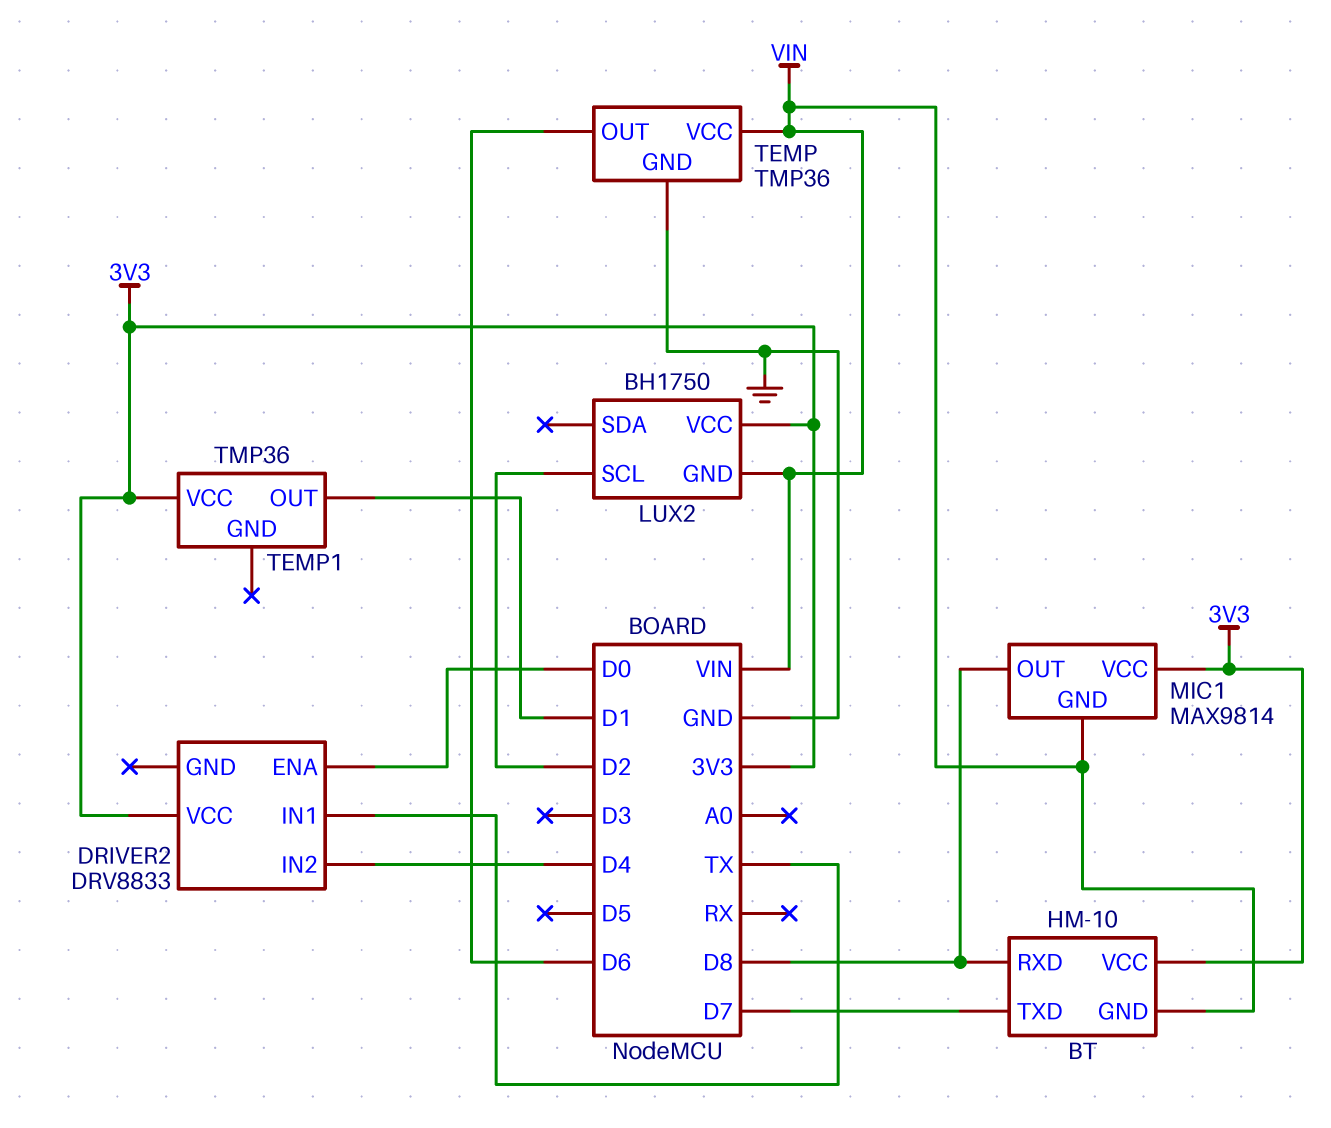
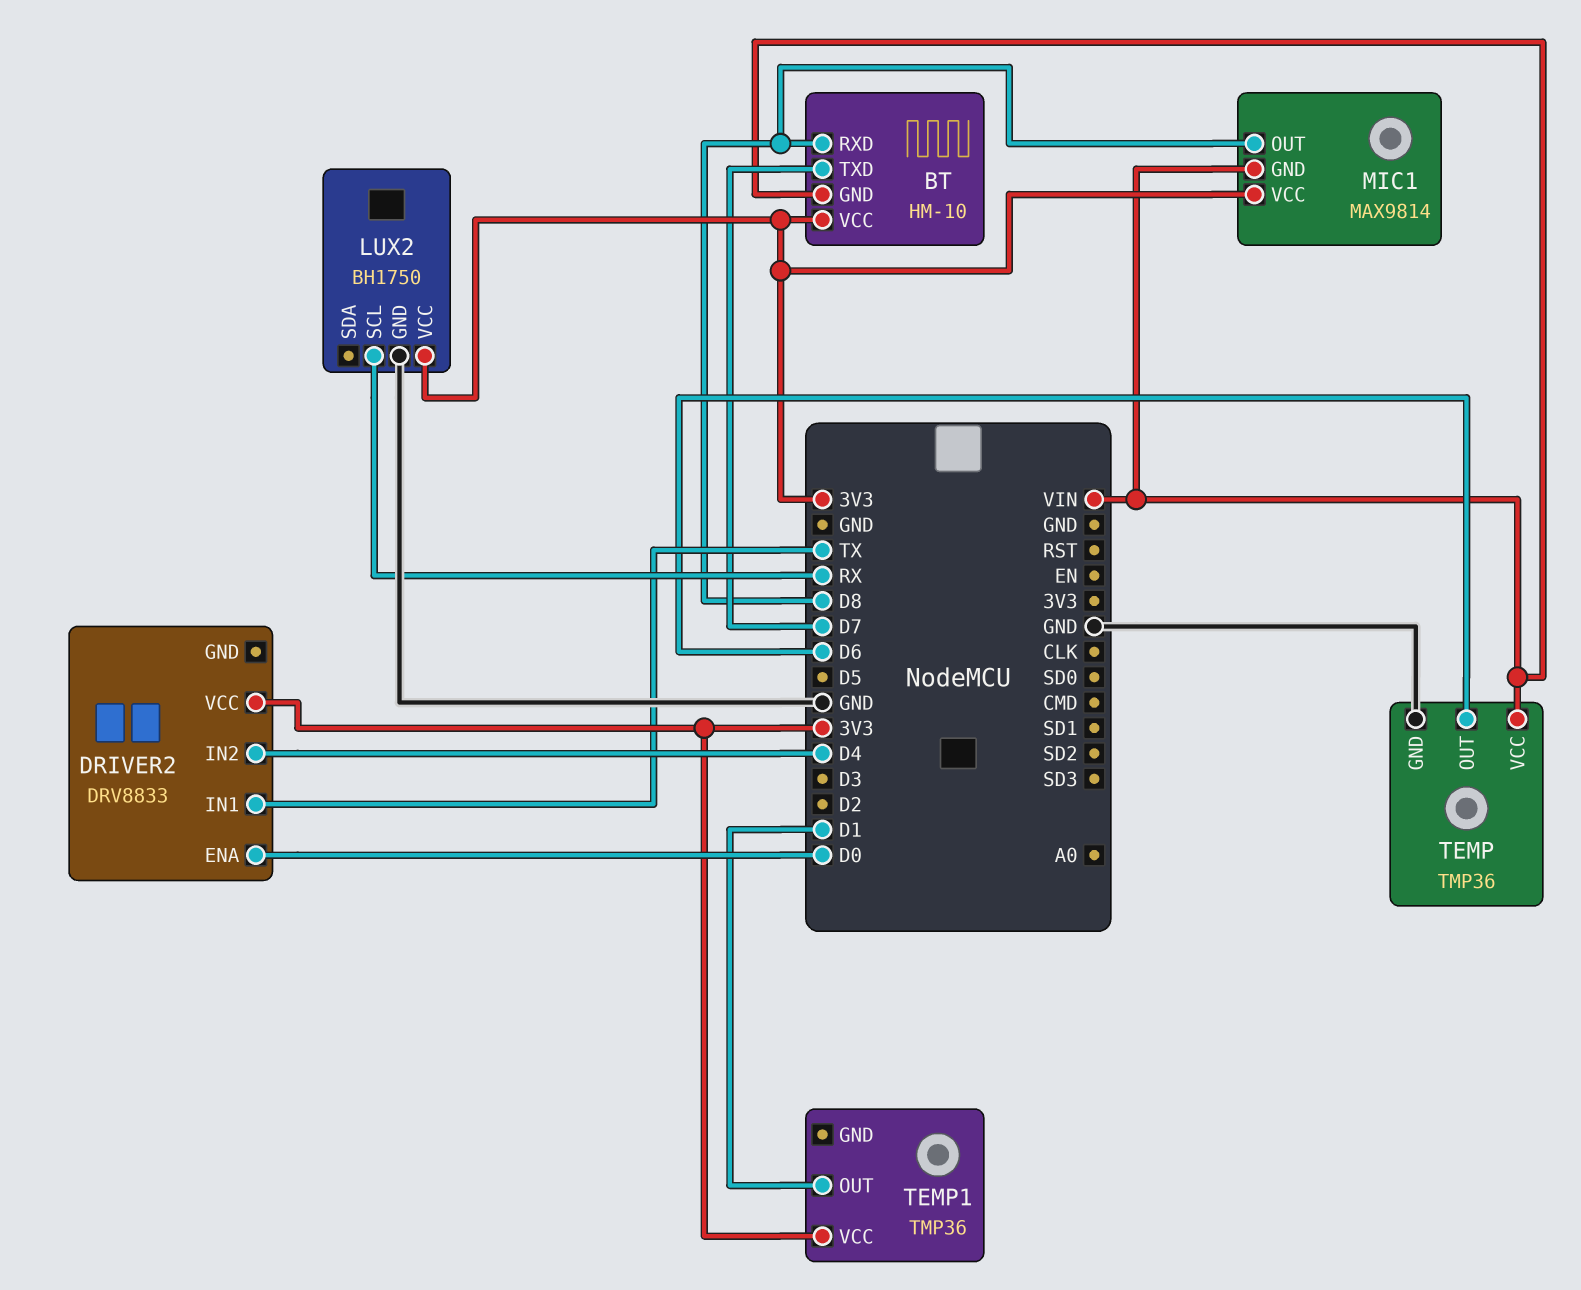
LUX2 pin GND: VIN -> GND
LUX2 pin SCL: D2 -> RX

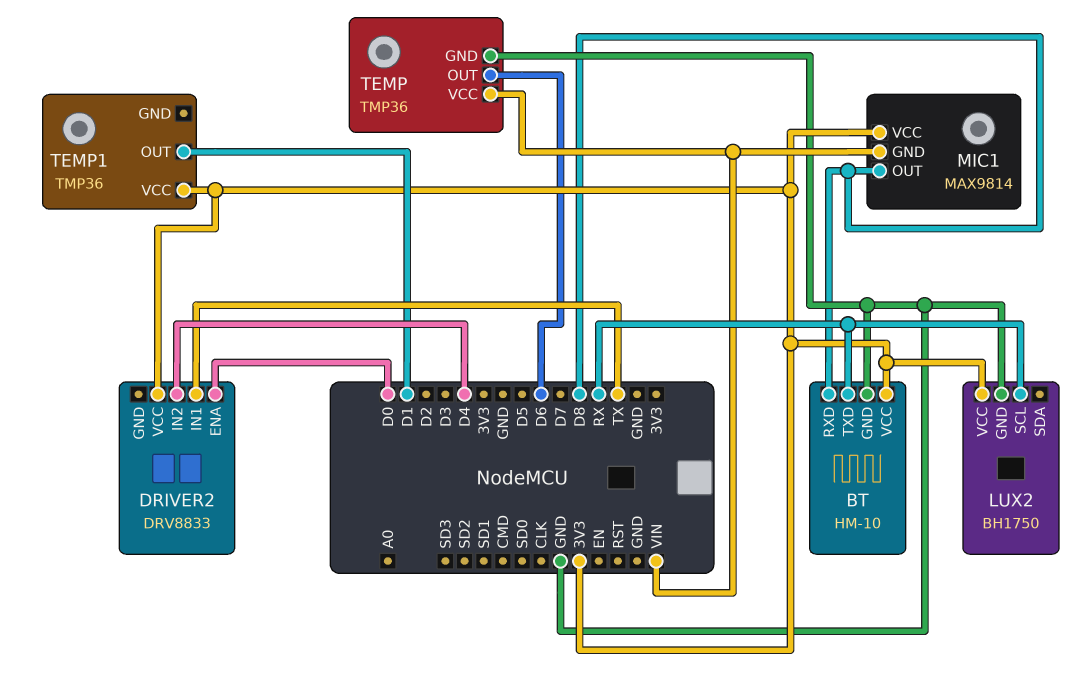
BT pin GND: VIN -> GND
BT pin TXD: D7 -> RX

